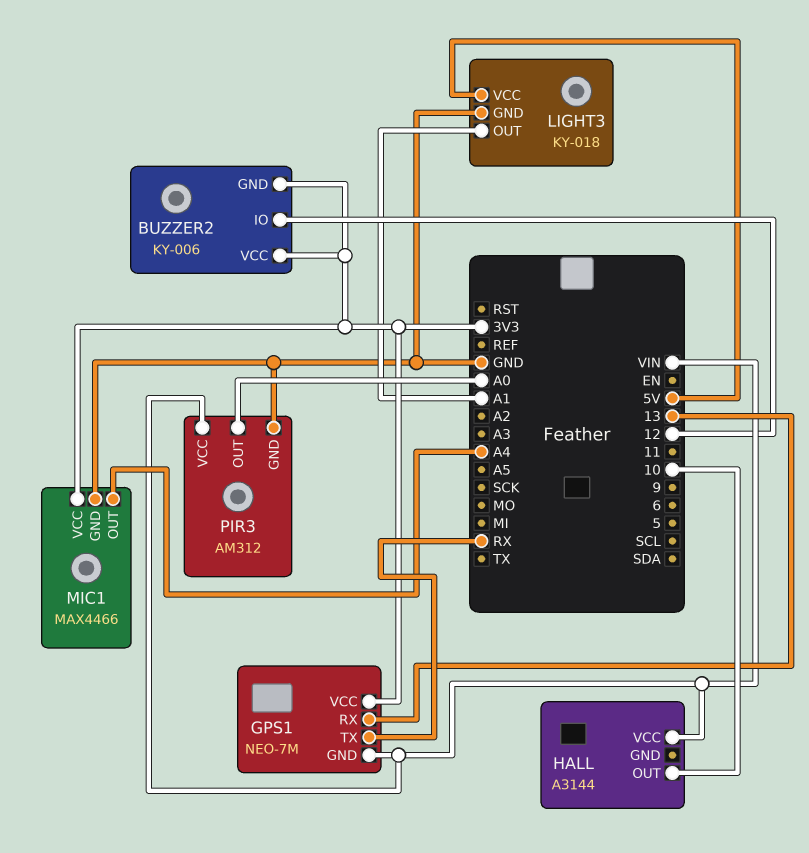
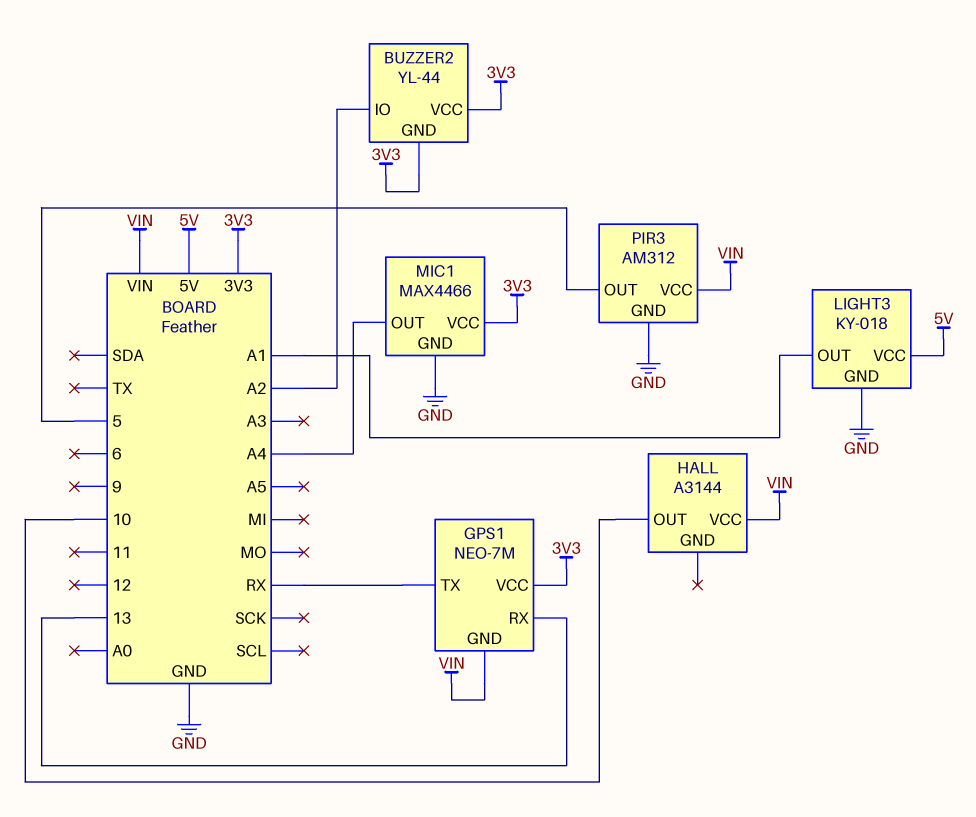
BUZZER2: KY-006 -> YL-44
BUZZER2 pin IO: 12 -> A2
PIR3 pin OUT: A0 -> 5

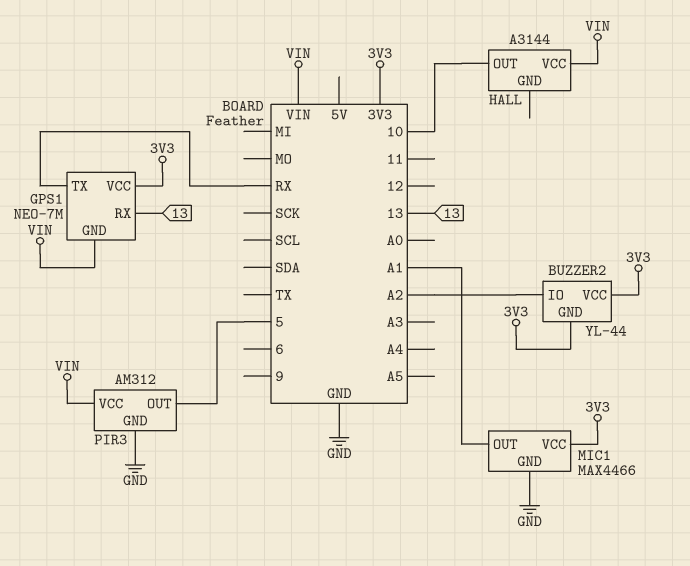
LIGHT3: KY-018 -> none
LIGHT3 pin GND: GND -> none
LIGHT3 pin OUT: A1 -> none
LIGHT3 pin VCC: 5V -> none
MIC1 pin OUT: A4 -> A1

